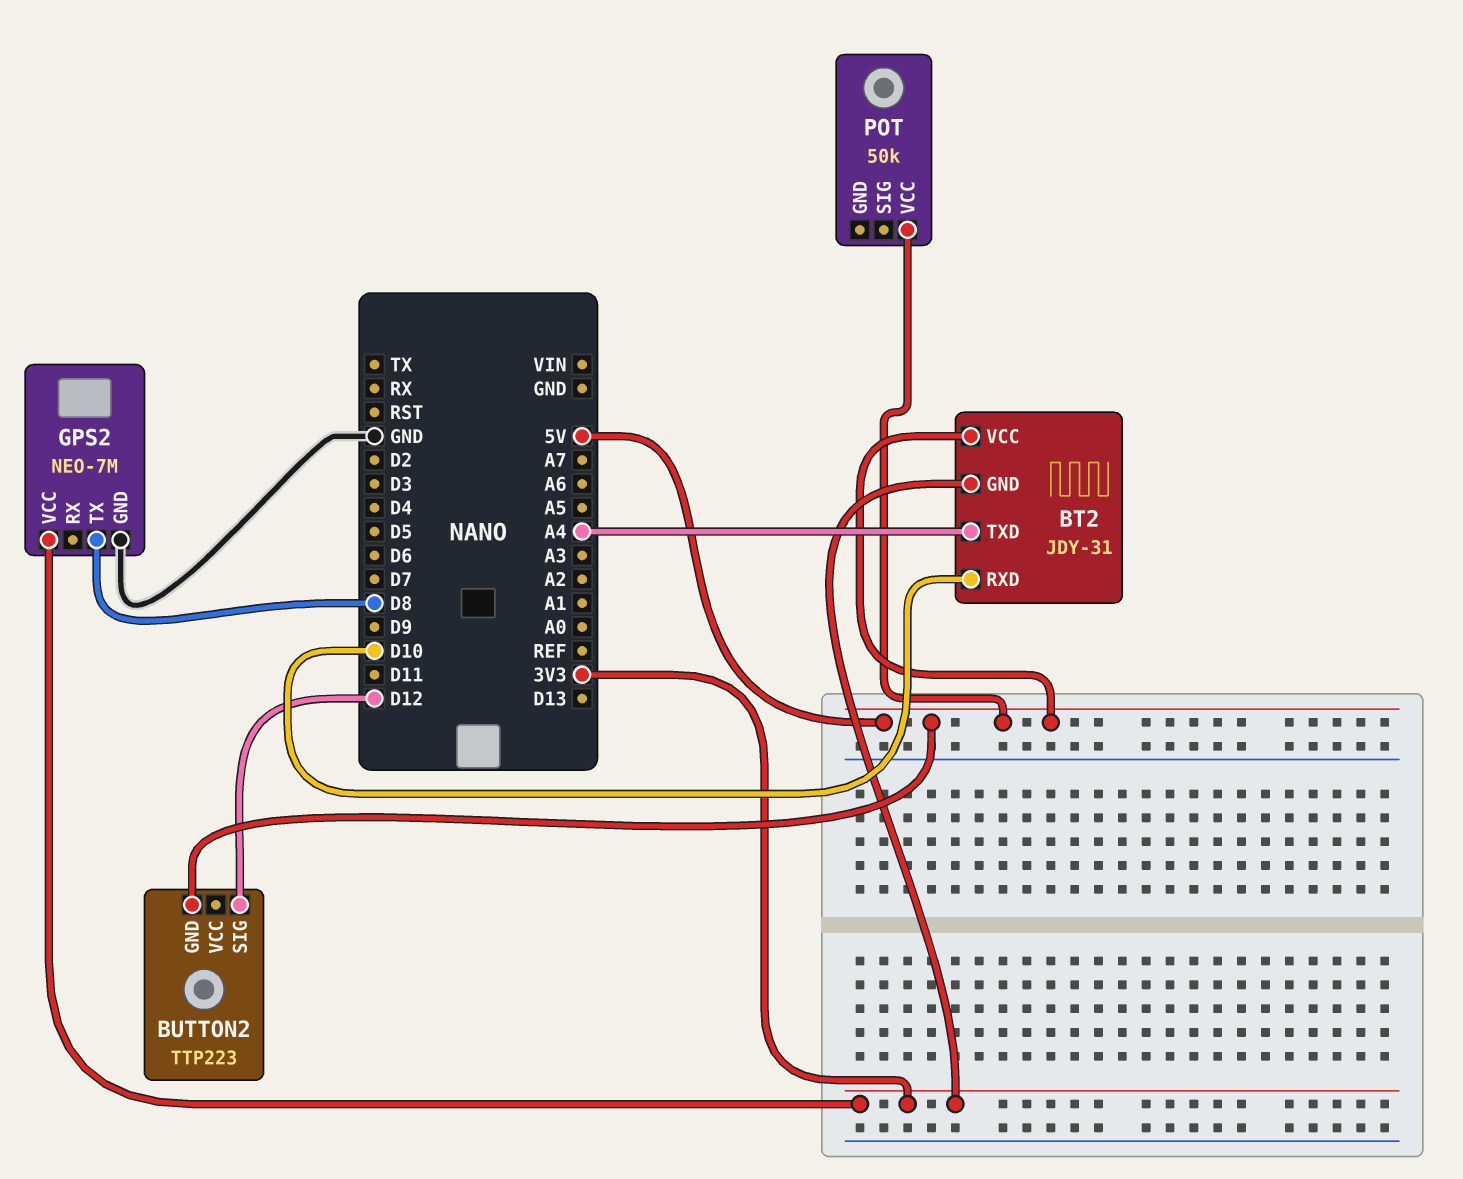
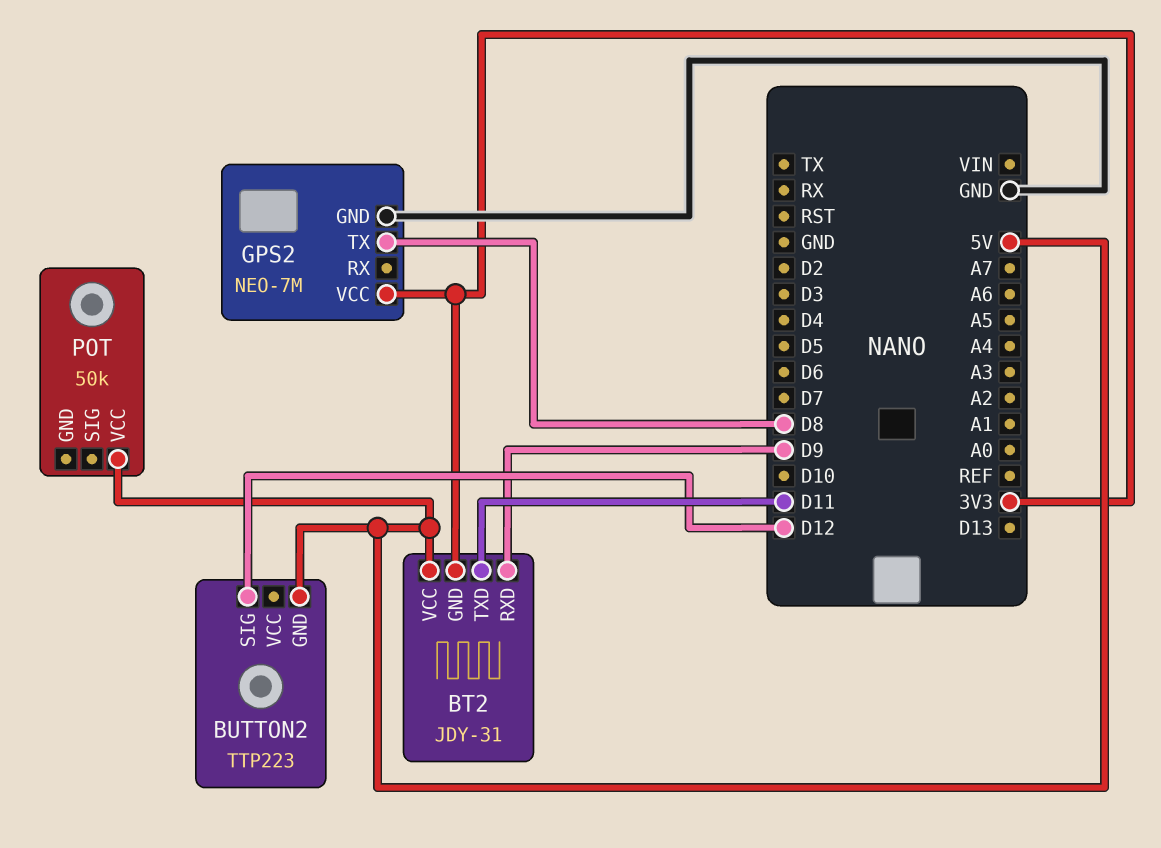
BT2 pin RXD: D10 -> D9
BT2 pin TXD: A4 -> D11

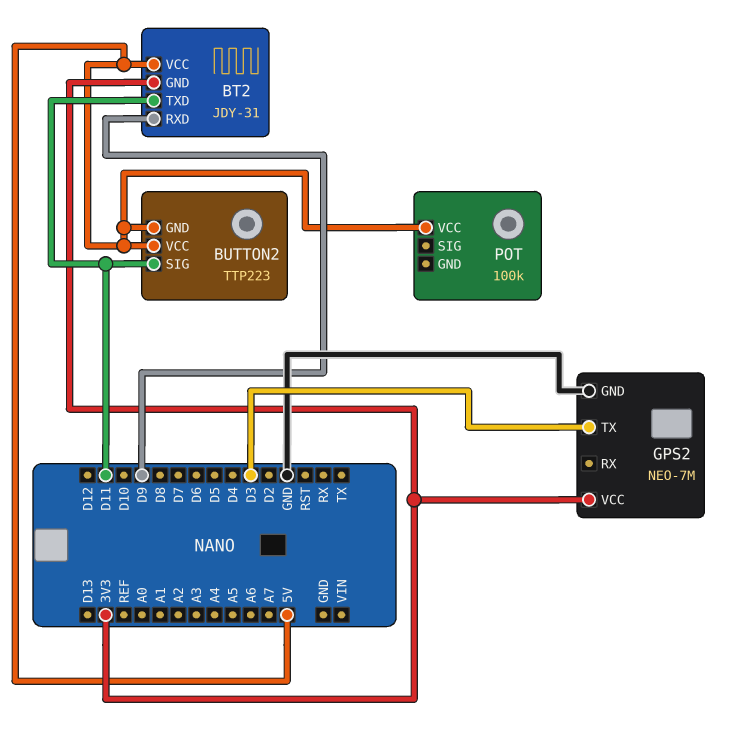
BUTTON2 pin SIG: D12 -> D11
BUTTON2 pin VCC: none -> 5V
GPS2 pin TX: D8 -> D3
POT: 50k -> 100k

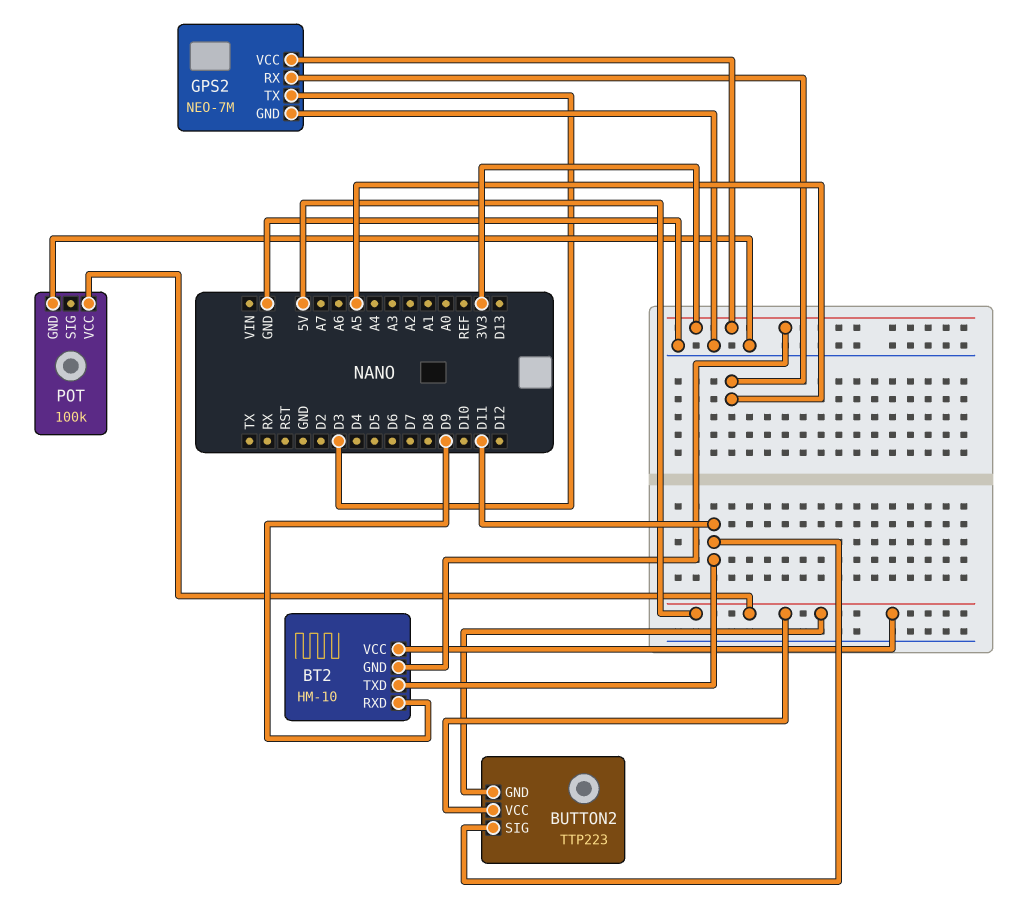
BT2: JDY-31 -> HM-10
GPS2 pin RX: none -> A5
POT pin GND: none -> GND

